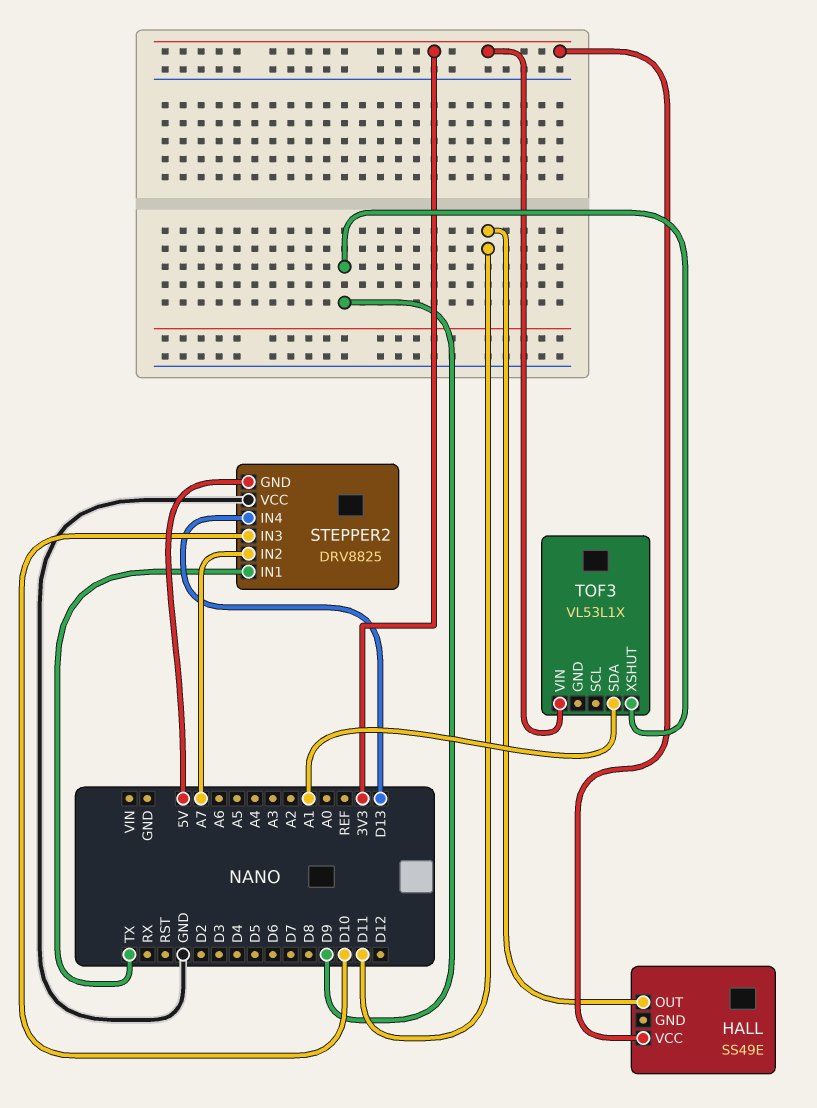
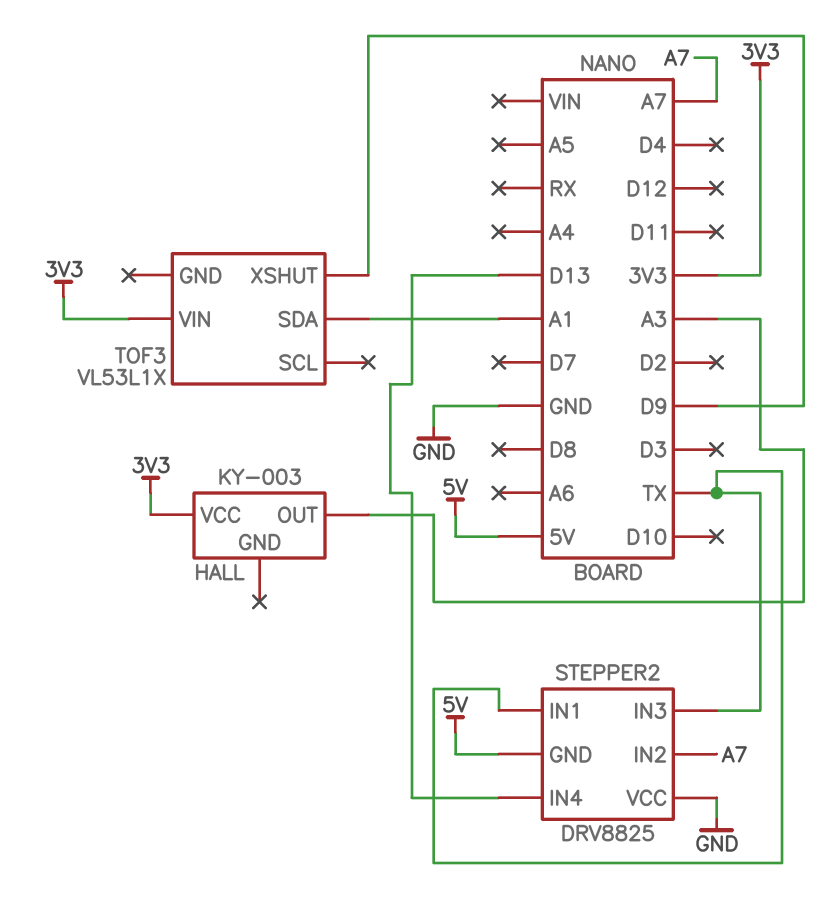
HALL: SS49E -> KY-003
HALL pin OUT: D11 -> A3
STEPPER2 pin IN3: D10 -> TX

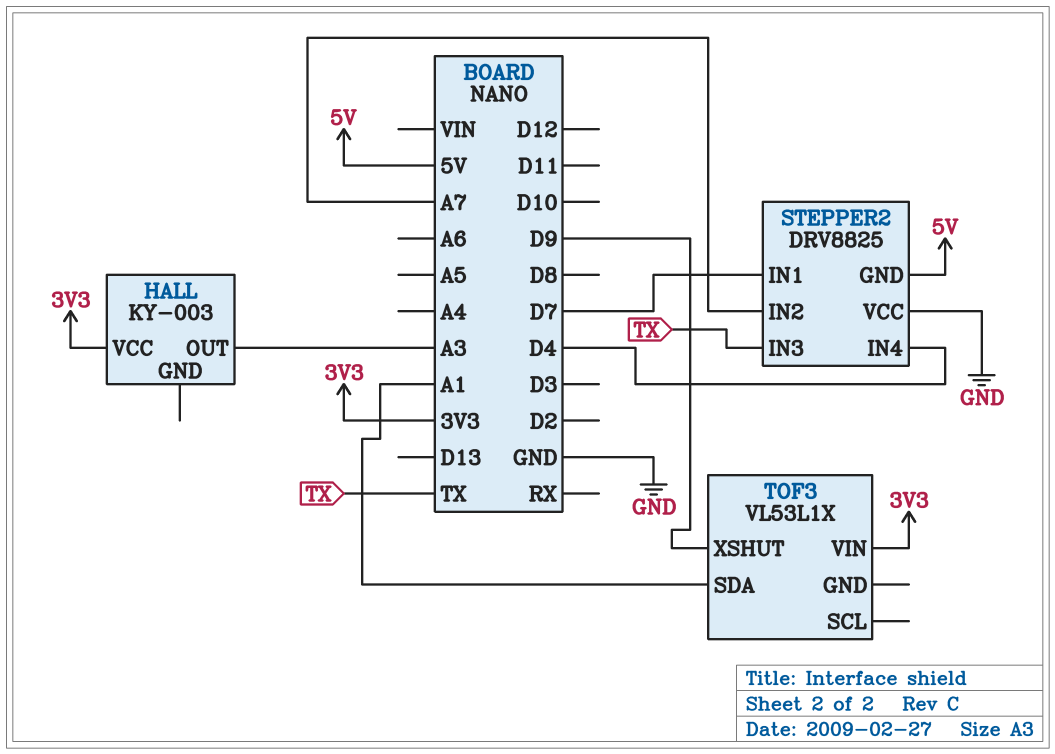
STEPPER2 pin IN1: TX -> D7
STEPPER2 pin IN4: D13 -> D4

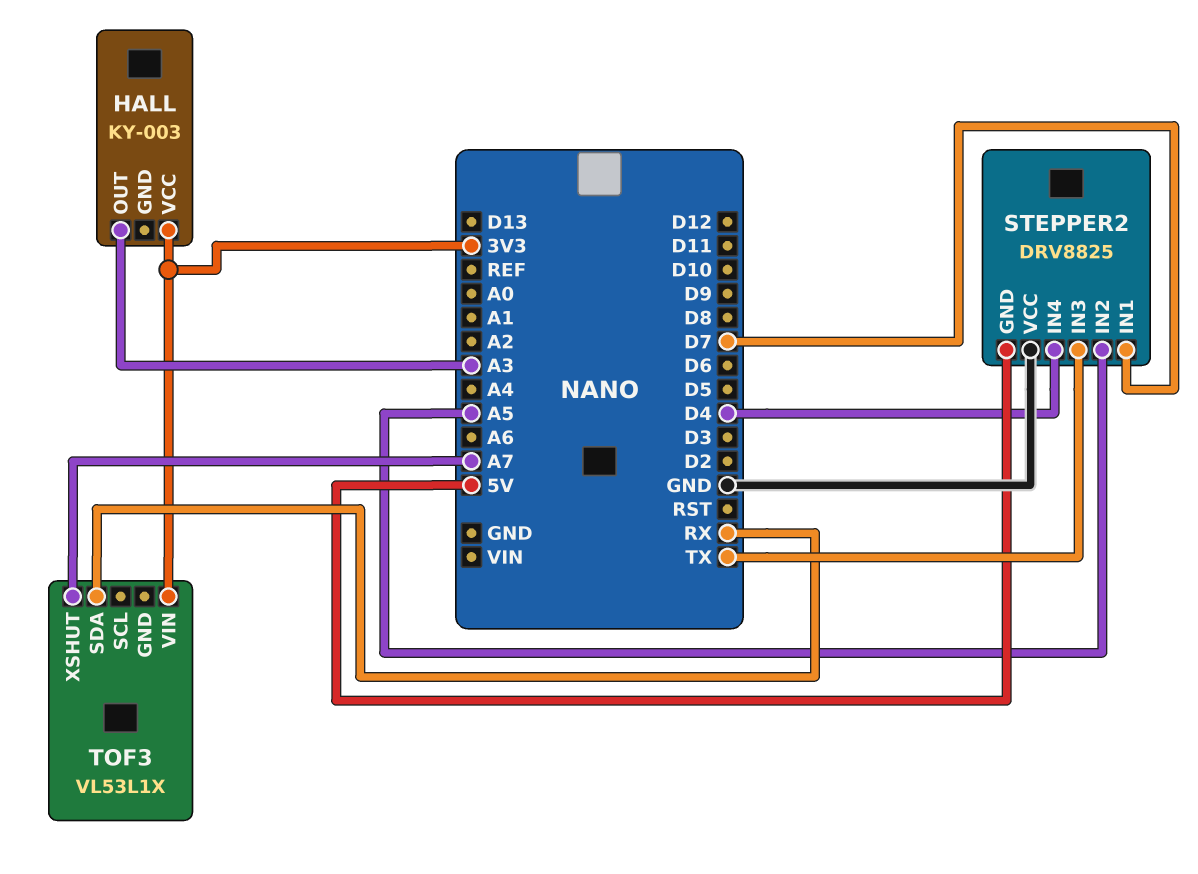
STEPPER2 pin IN2: A7 -> A5
TOF3 pin SDA: A1 -> RX
TOF3 pin XSHUT: D9 -> A7

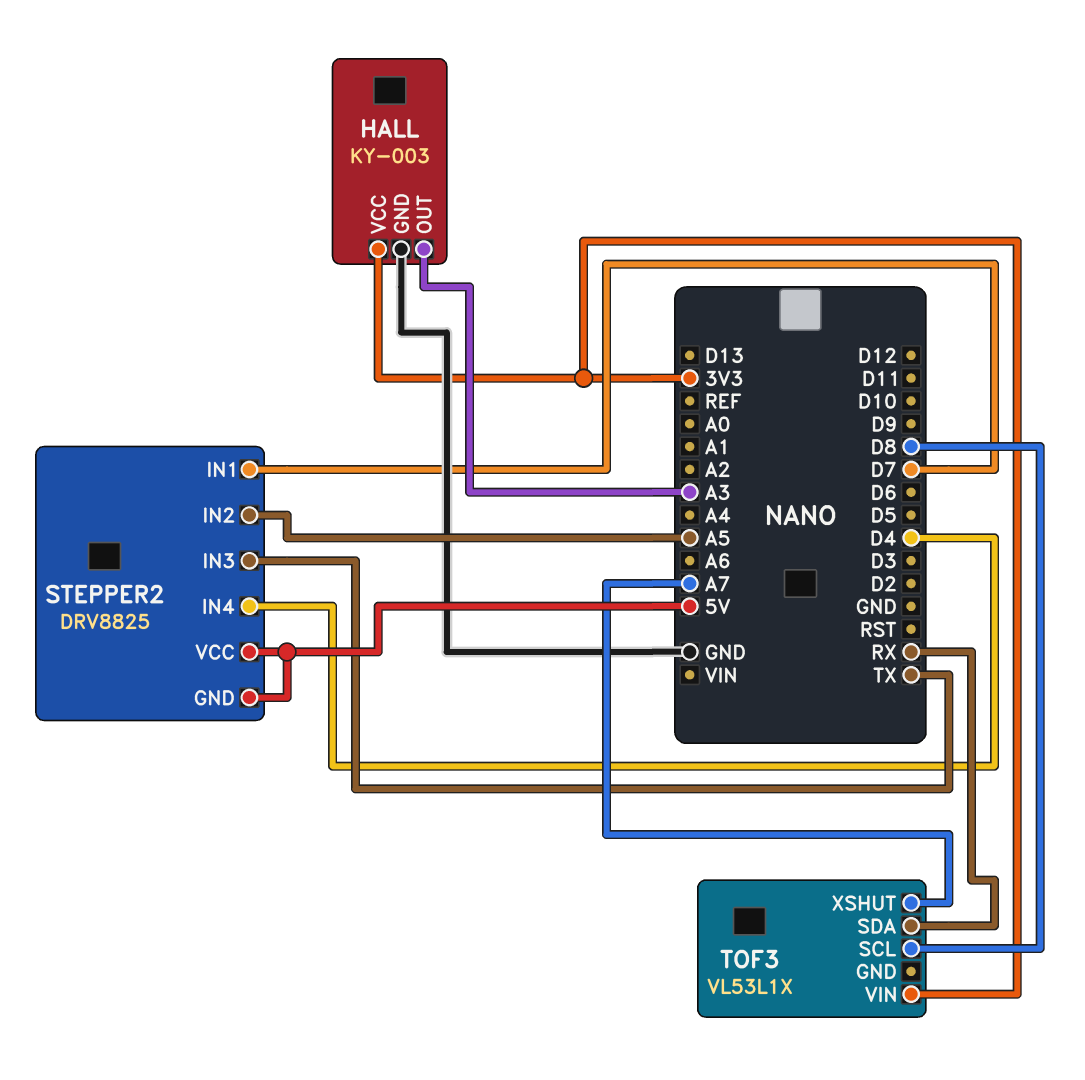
HALL pin GND: none -> GND
STEPPER2 pin VCC: GND -> 5V
TOF3 pin SCL: none -> D8

